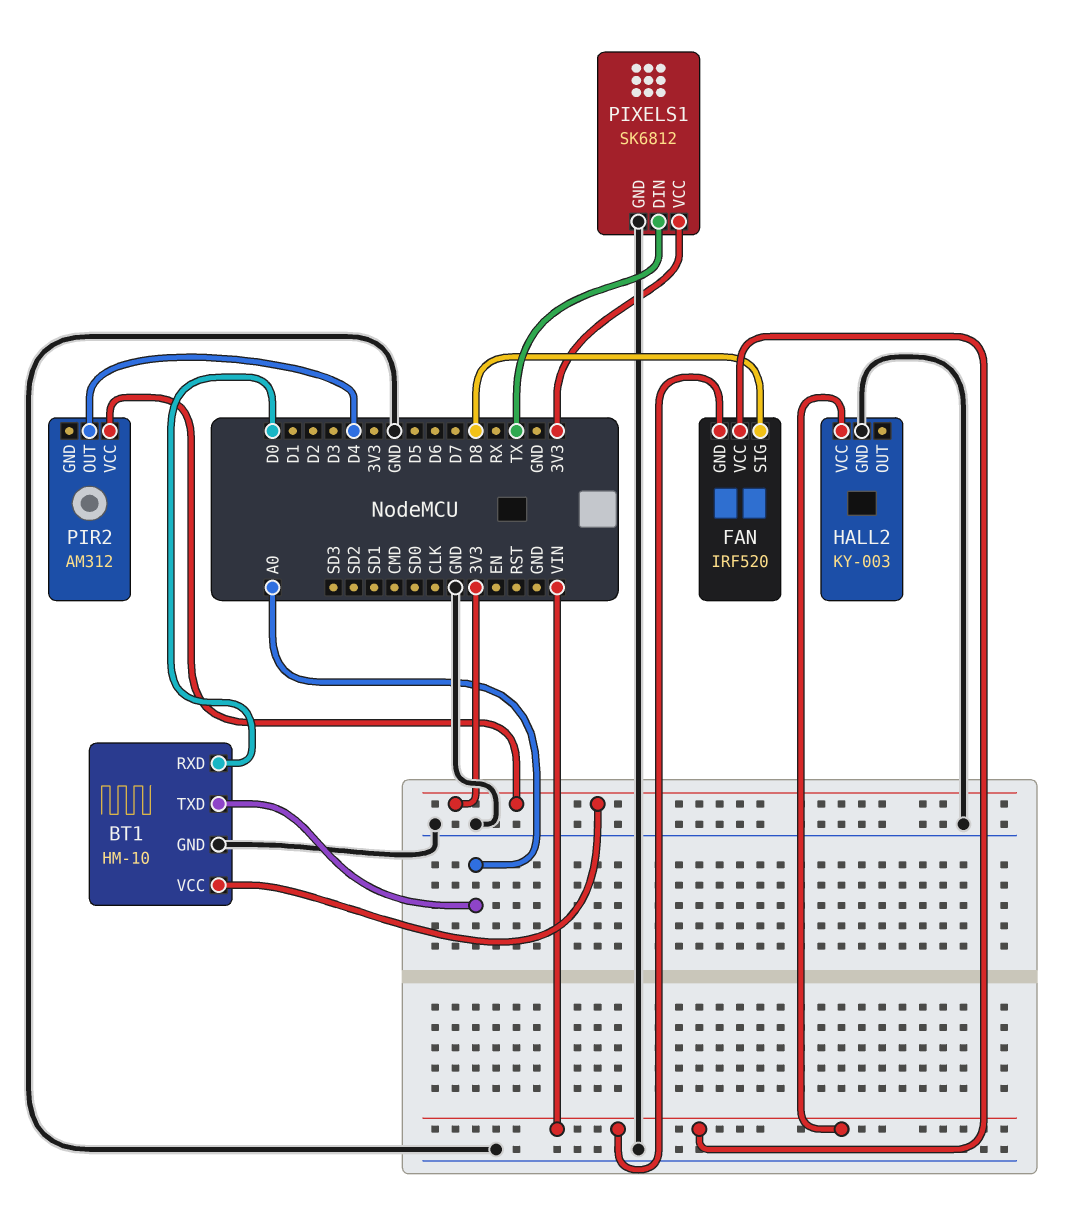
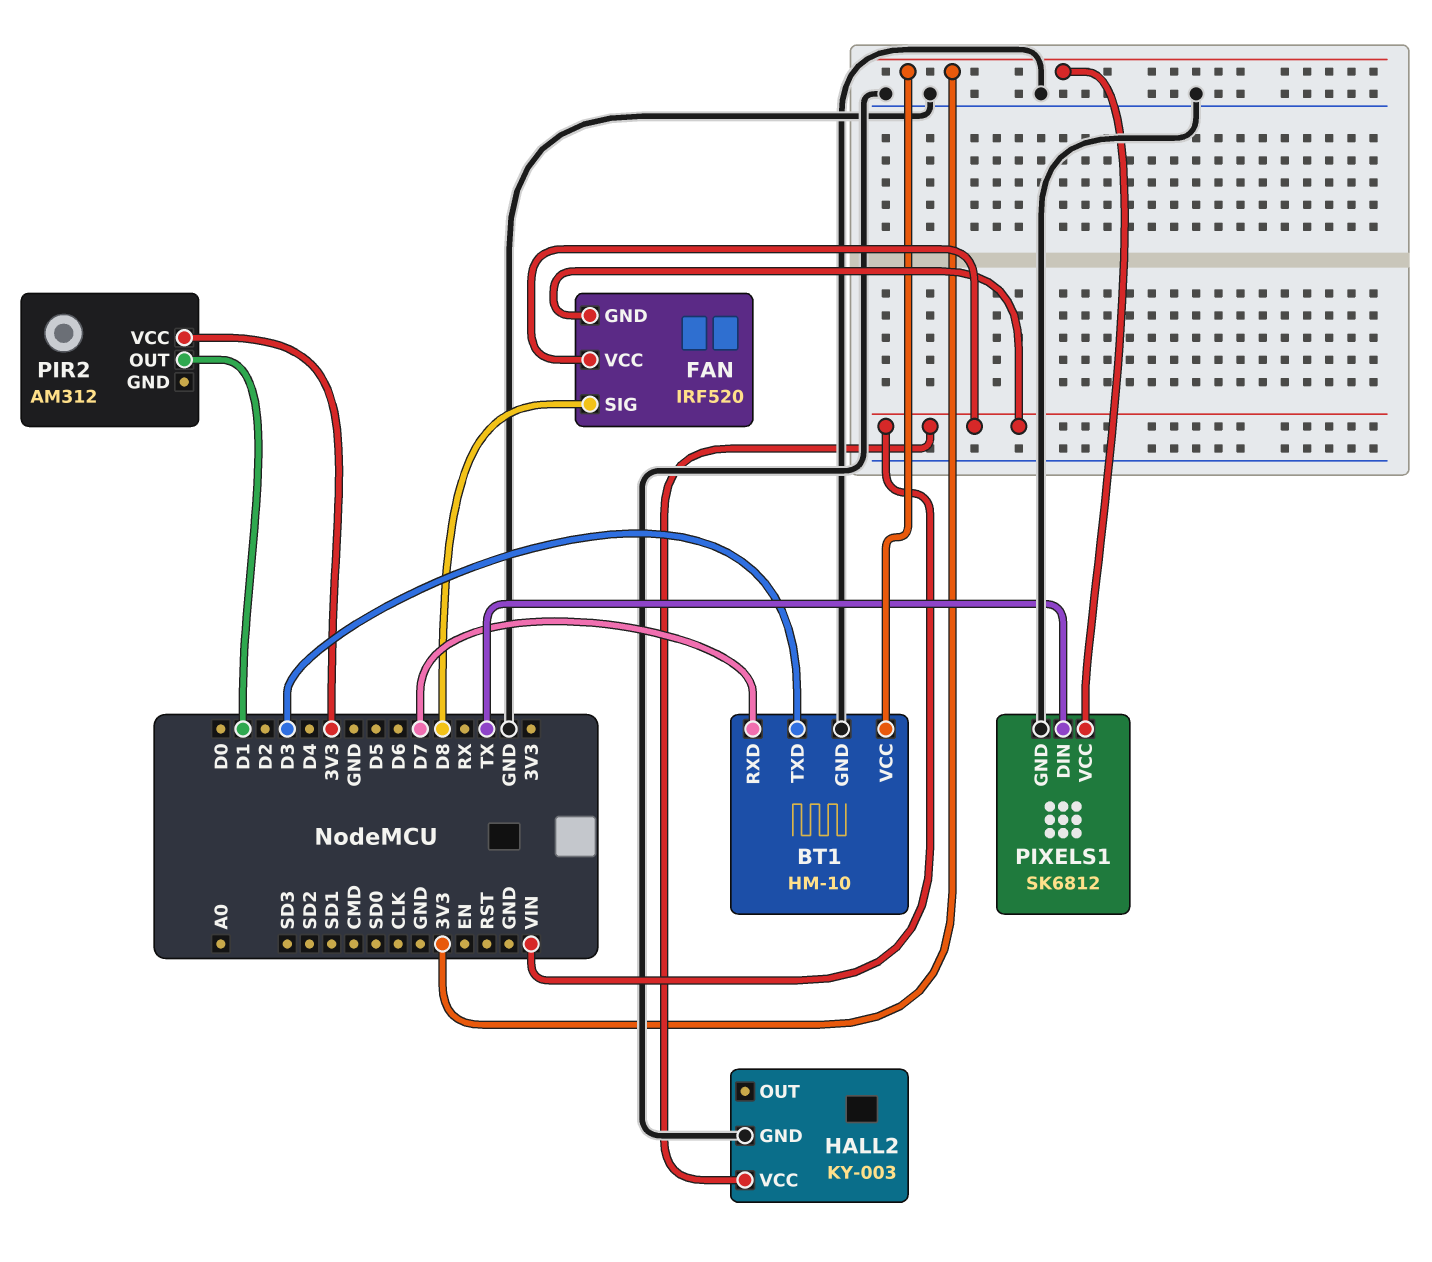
BT1 pin RXD: D0 -> D7
BT1 pin TXD: A0 -> D3
PIR2 pin OUT: D4 -> D1

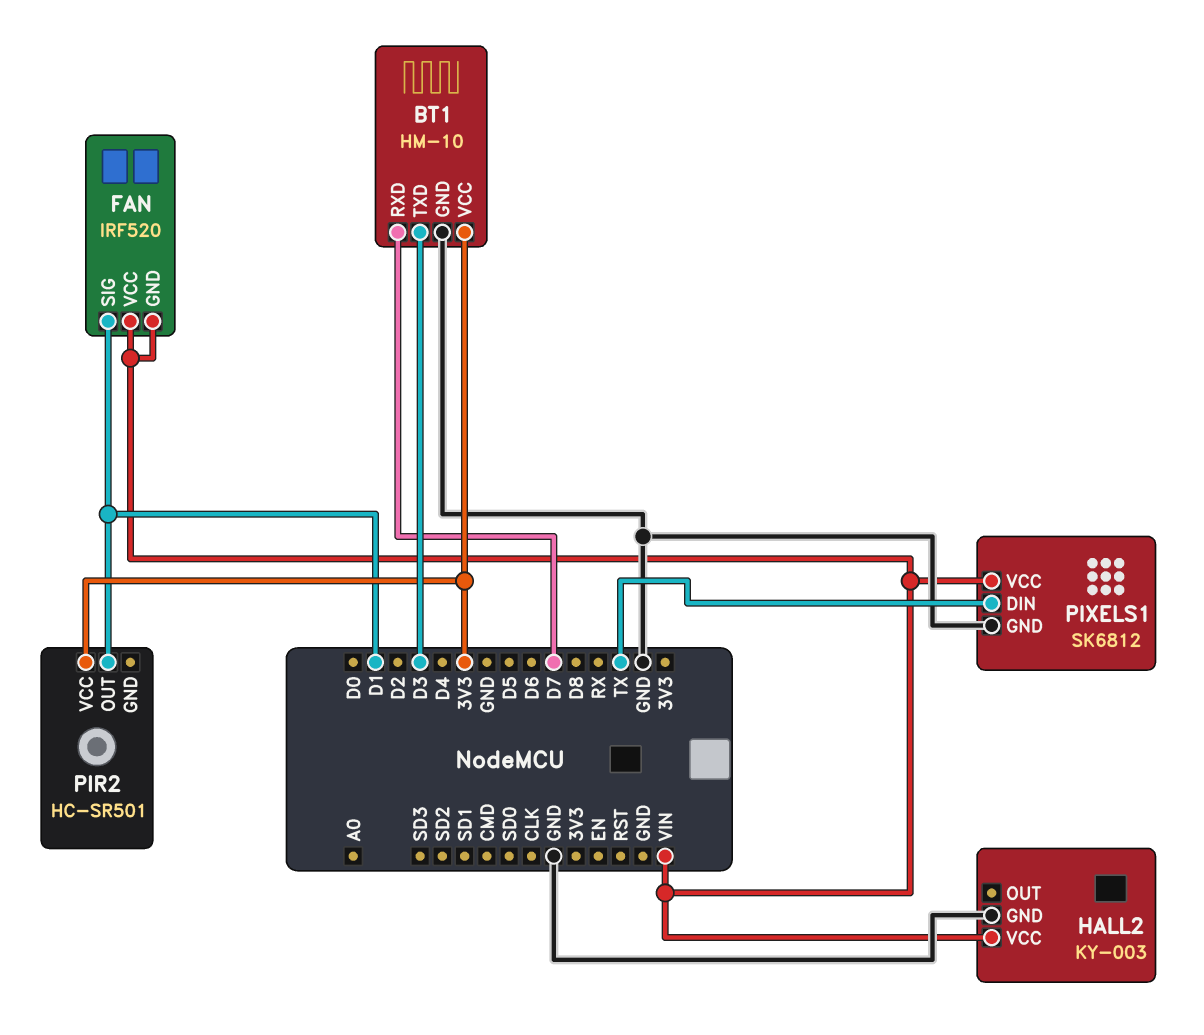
FAN pin SIG: D8 -> D1
PIR2: AM312 -> HC-SR501
PIXELS1 pin VCC: 3V3 -> VIN

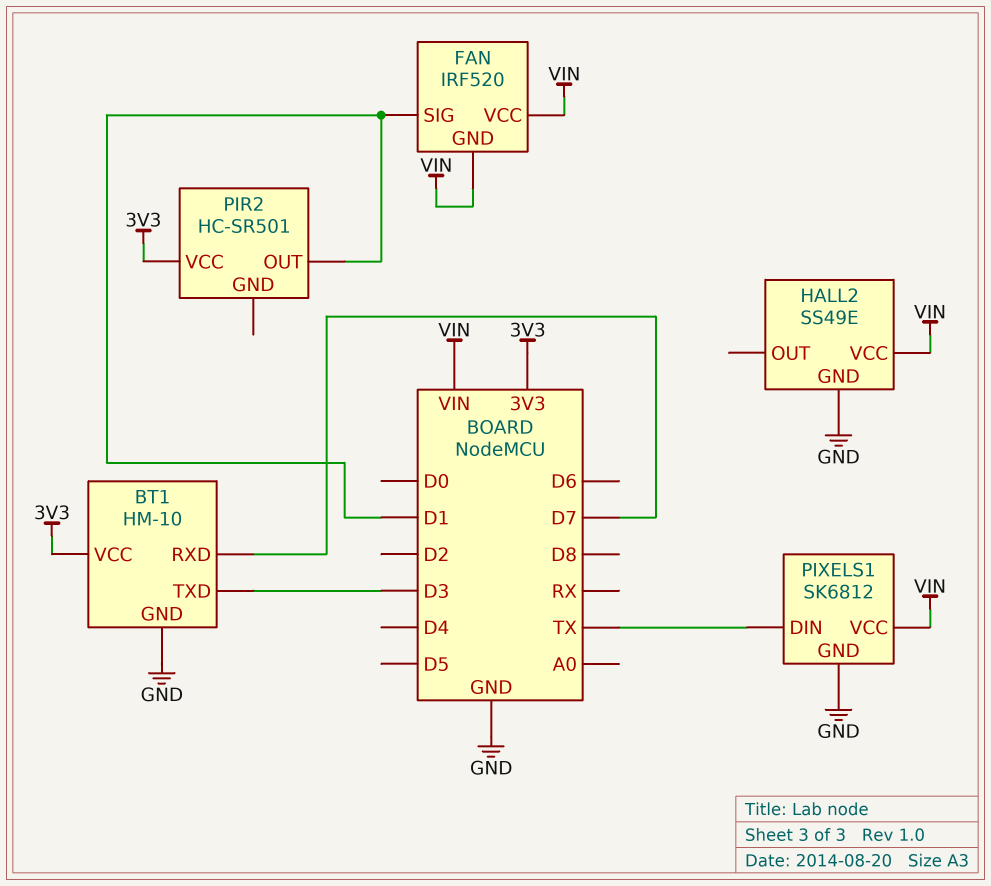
HALL2: KY-003 -> SS49E

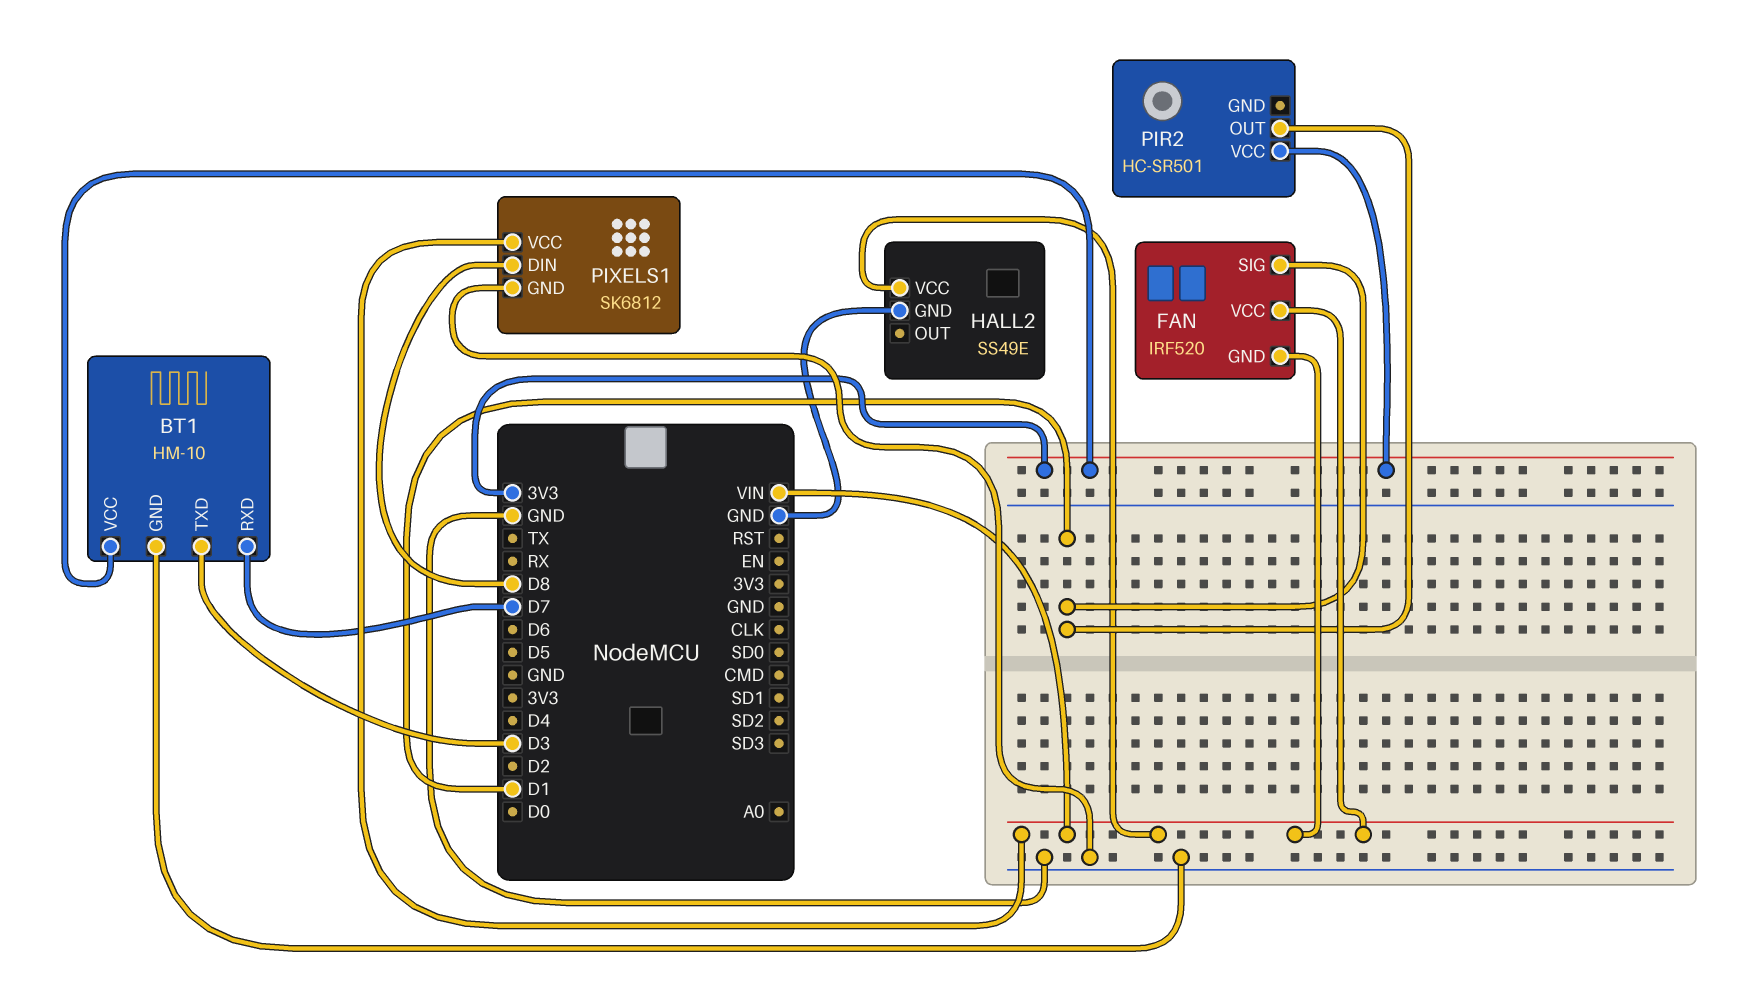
PIXELS1 pin DIN: TX -> D8

